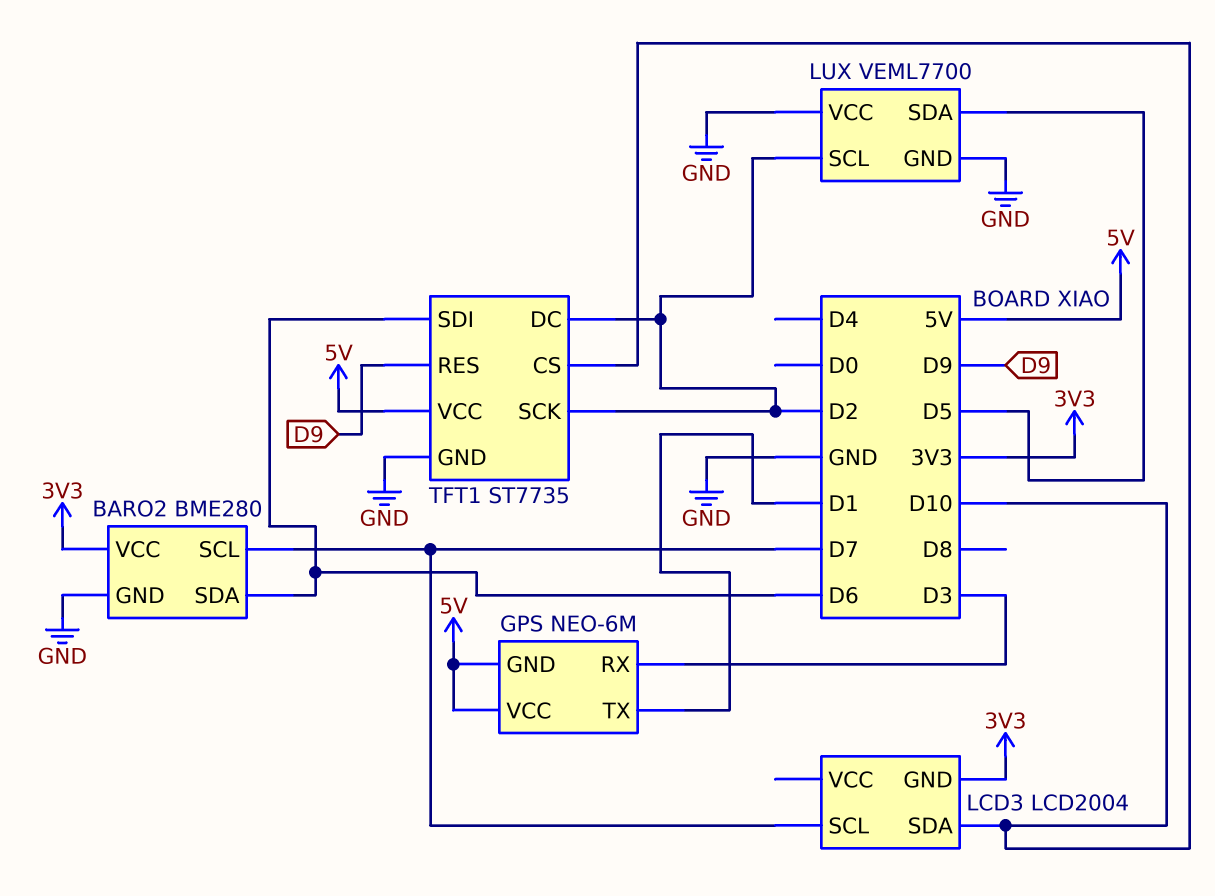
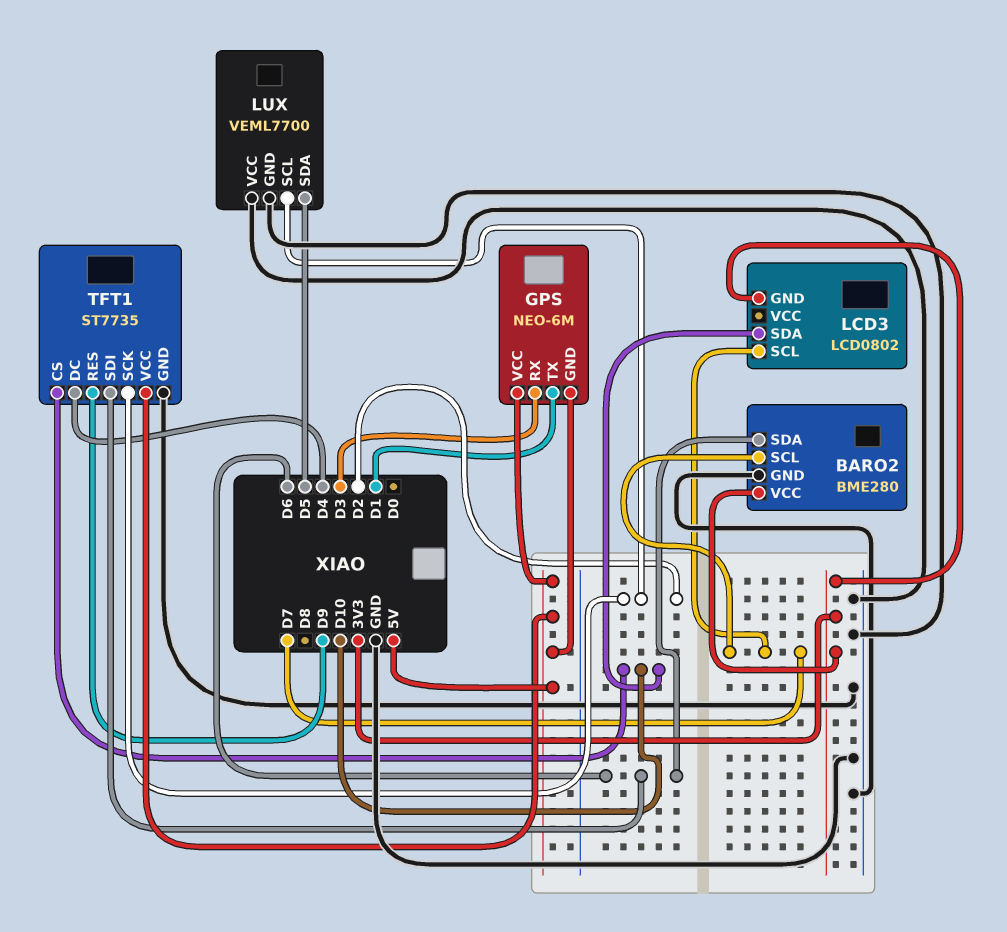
LCD3: LCD2004 -> LCD0802
TFT1 pin DC: D2 -> D4

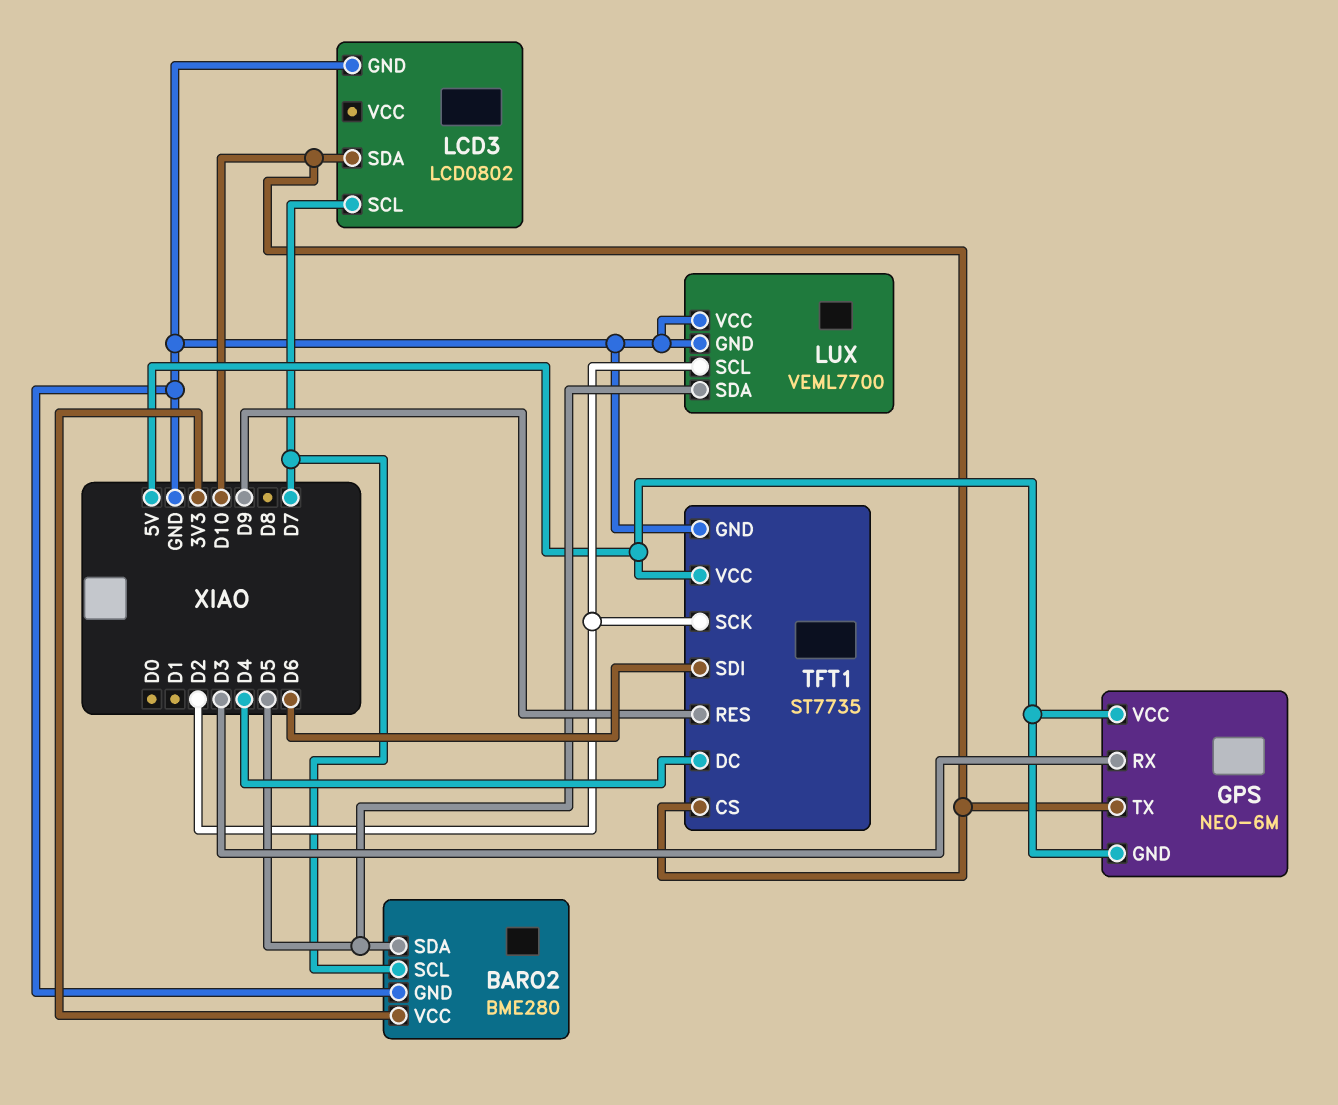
BARO2 pin SDA: D6 -> D5
GPS pin TX: D1 -> D10
LCD3 pin GND: 3V3 -> GND

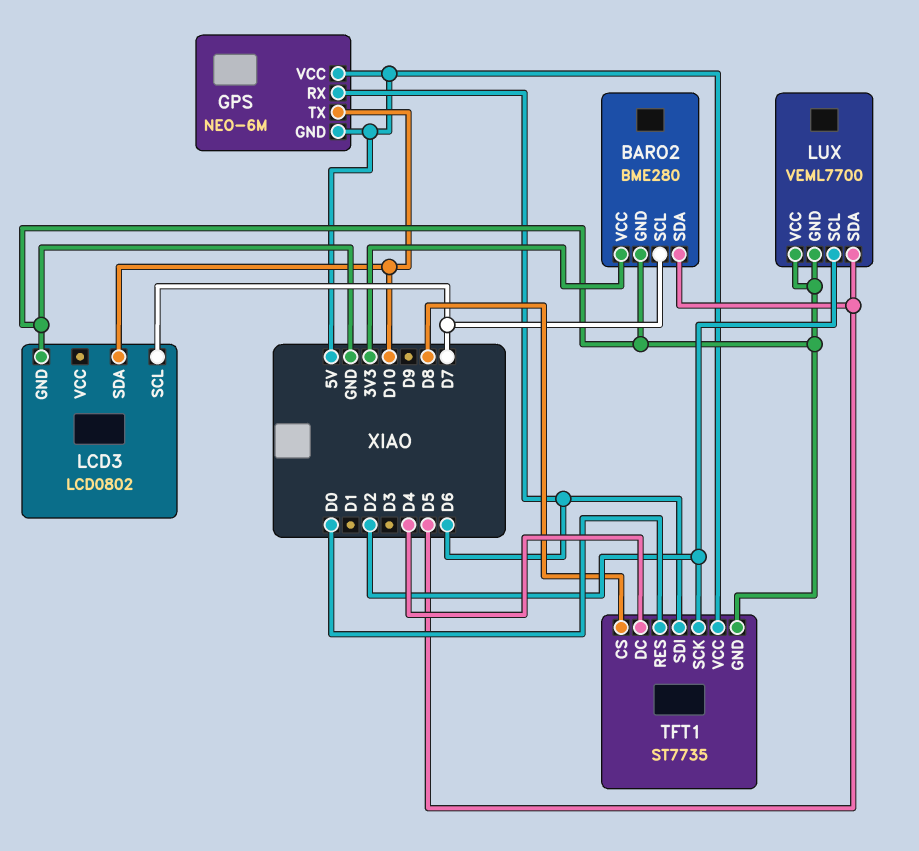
GPS pin RX: D3 -> D6
TFT1 pin CS: D10 -> D8
TFT1 pin RES: D9 -> D0

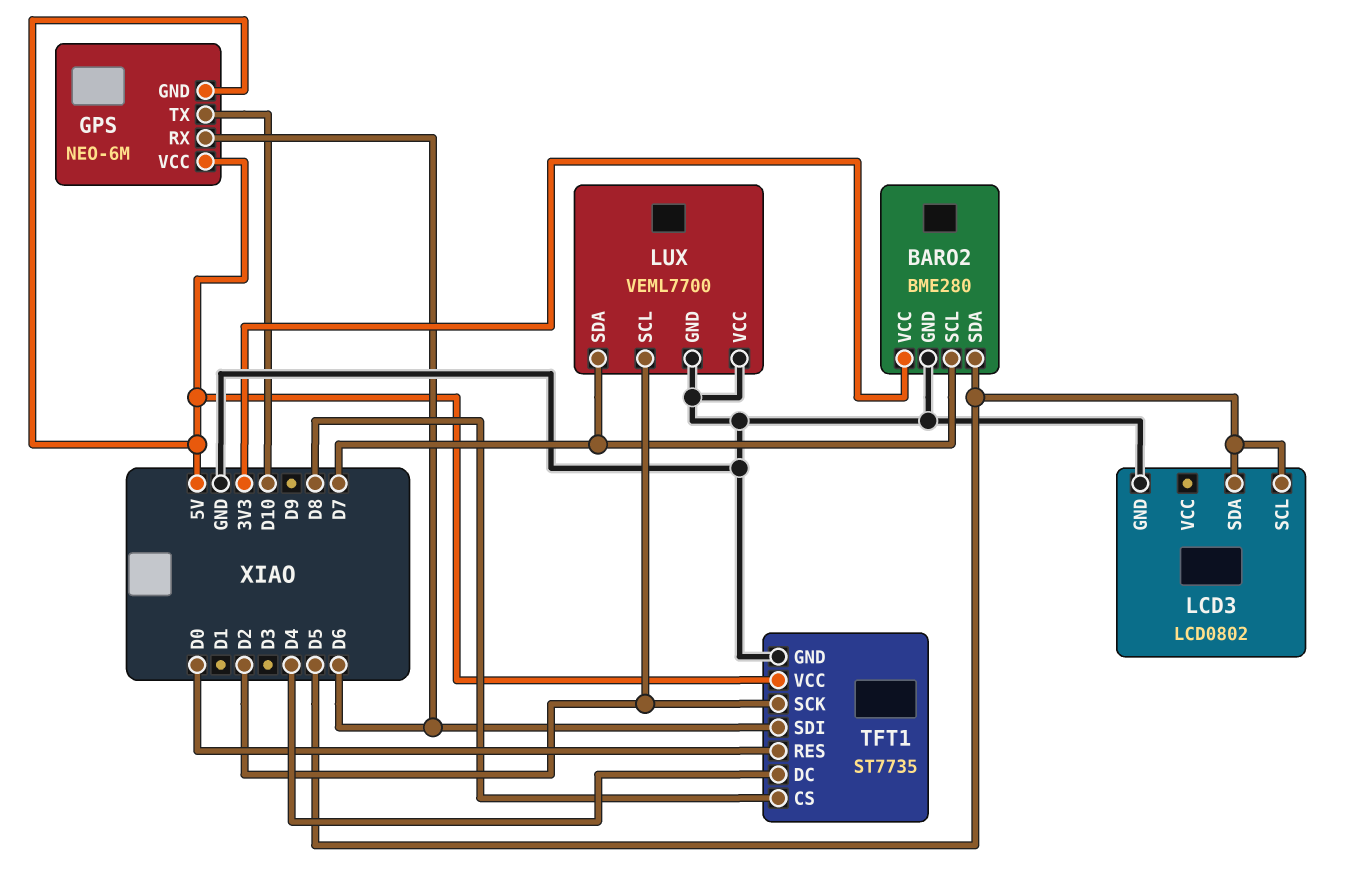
LCD3 pin SCL: D7 -> D5
LCD3 pin SDA: D10 -> D5
LUX pin SDA: D5 -> D7

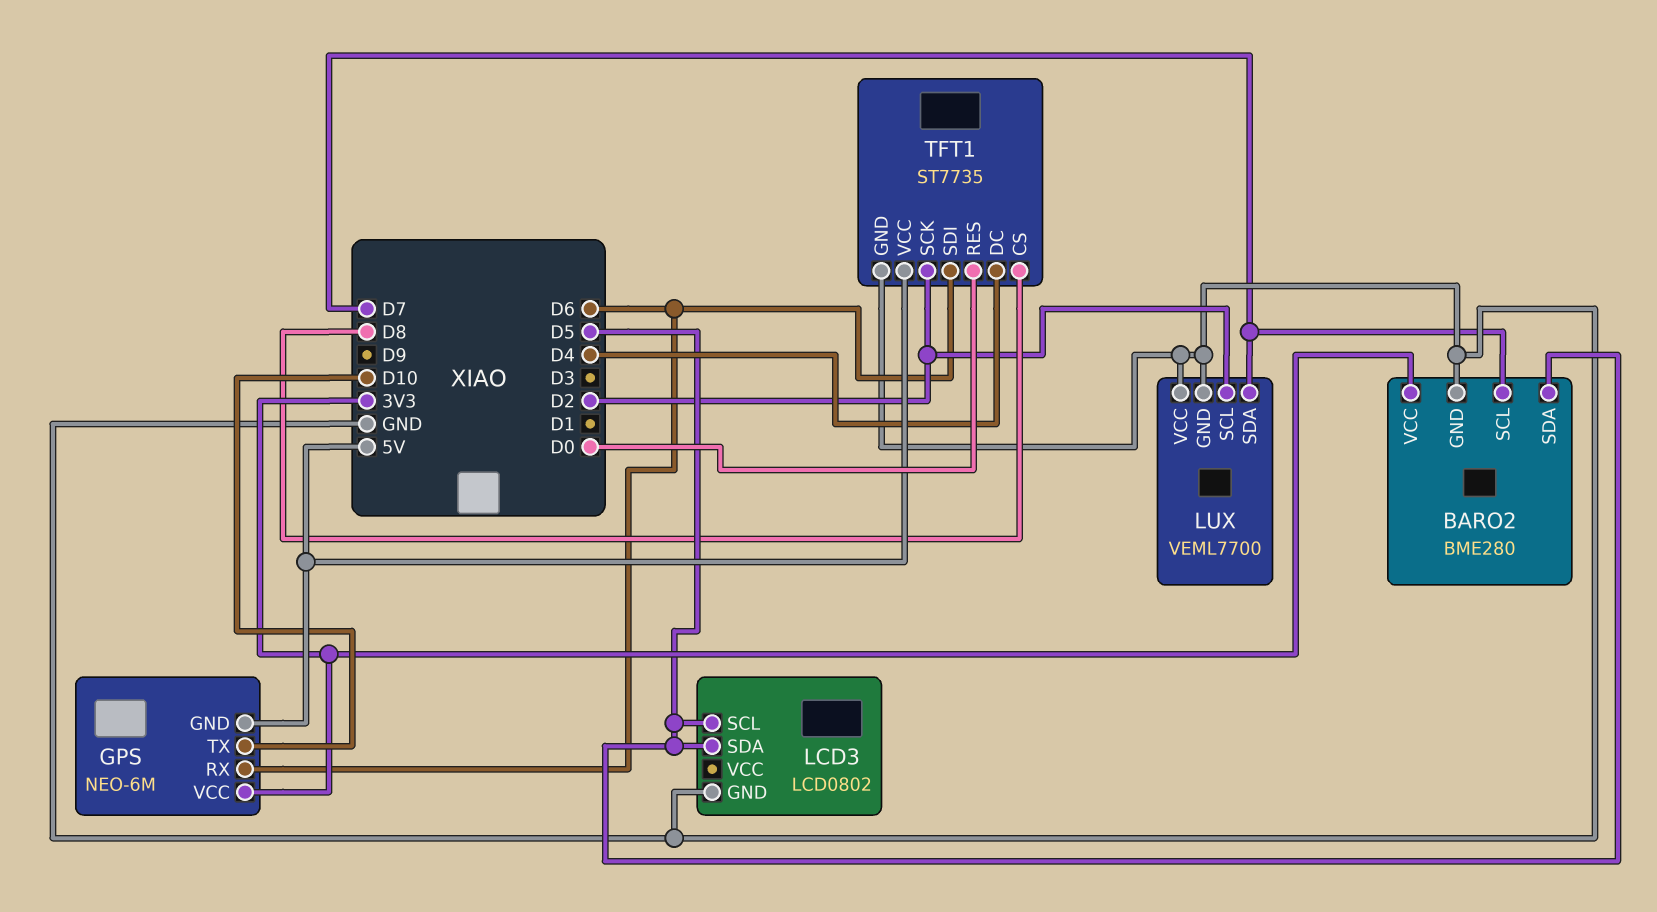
GPS pin VCC: 5V -> 3V3

